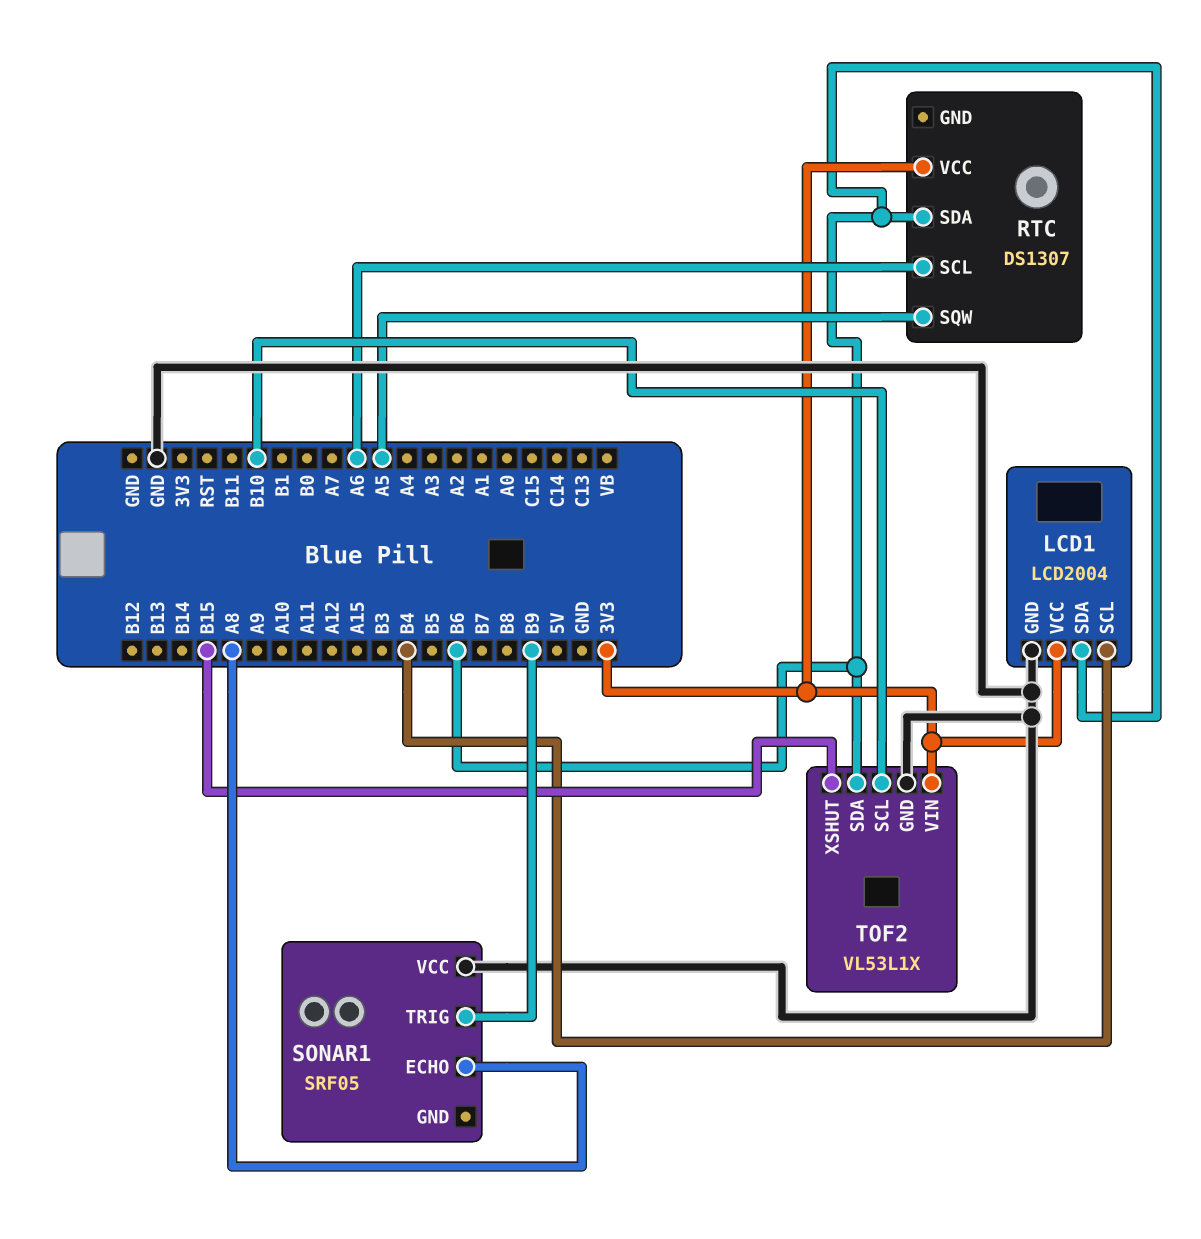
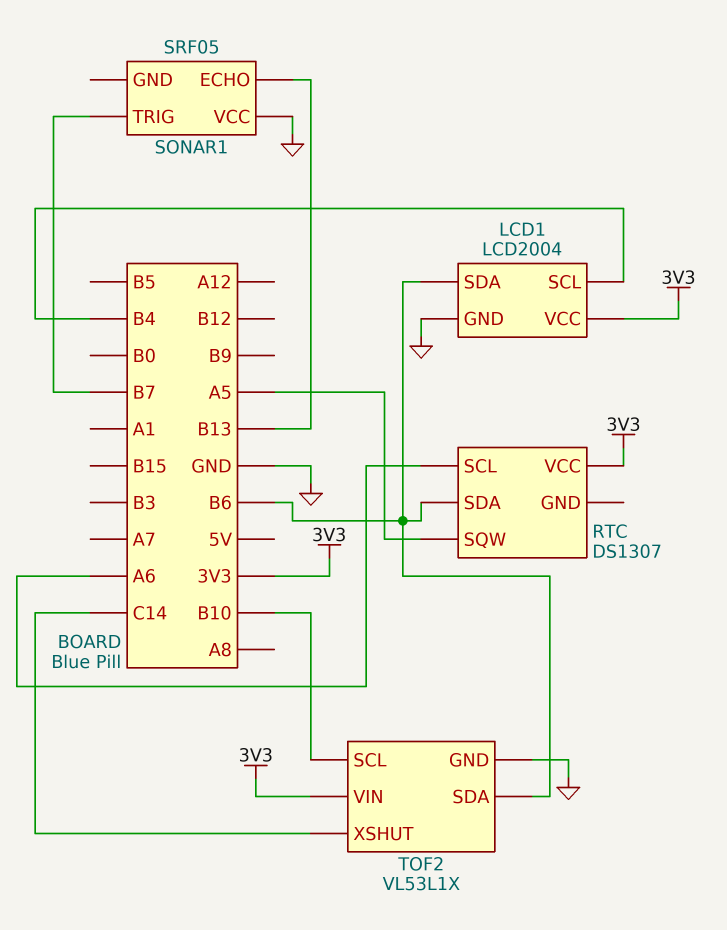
SONAR1 pin ECHO: A8 -> B13
SONAR1 pin TRIG: B9 -> B7
TOF2 pin XSHUT: B15 -> C14

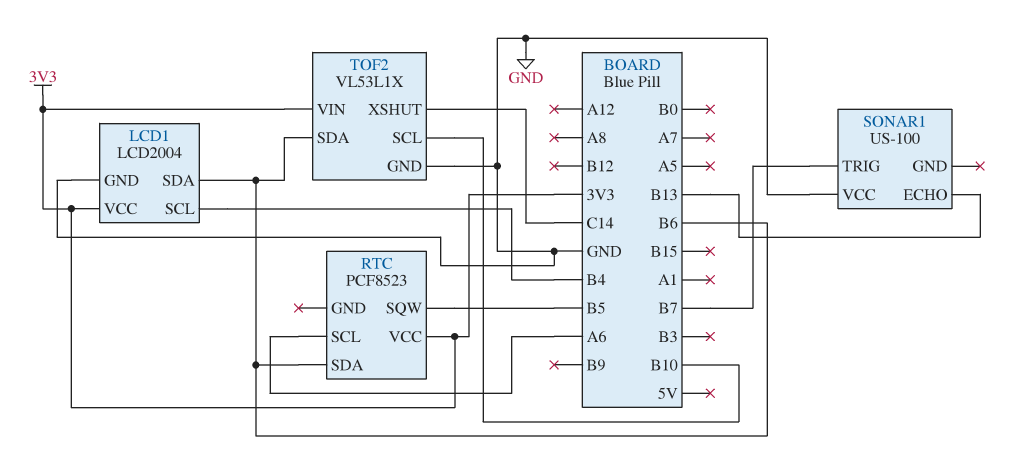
RTC: DS1307 -> PCF8523
RTC pin SQW: A5 -> B5
SONAR1: SRF05 -> US-100

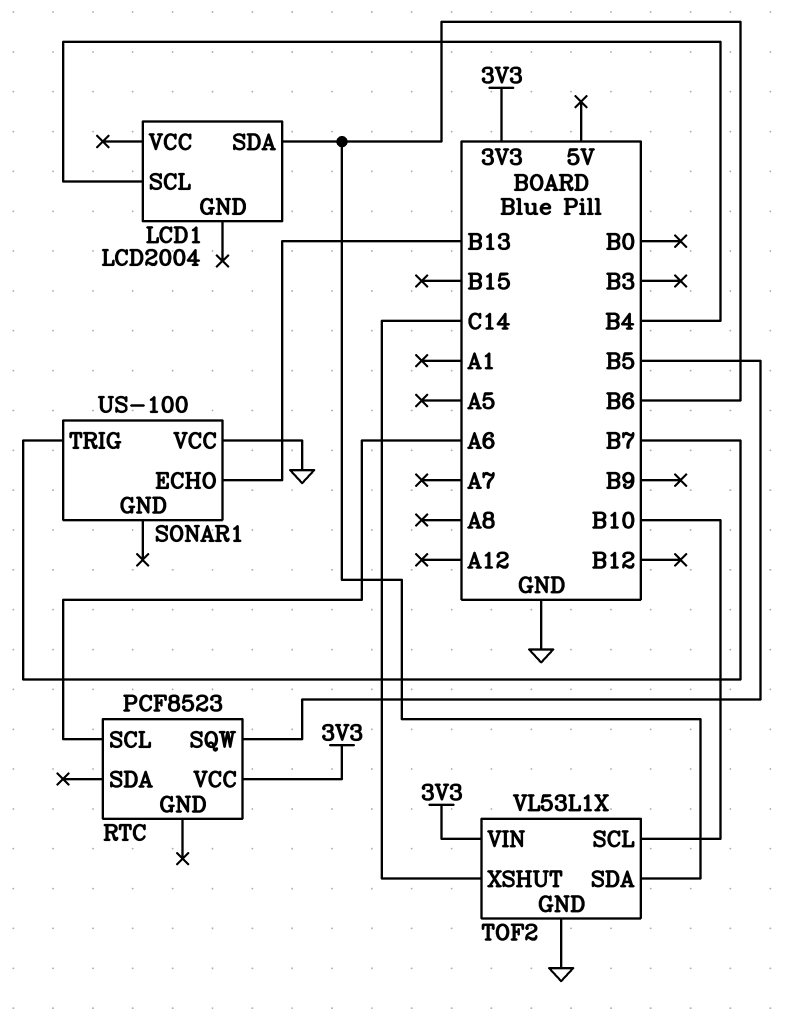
LCD1 pin GND: GND -> none
LCD1 pin VCC: 3V3 -> none
RTC pin SDA: B6 -> none

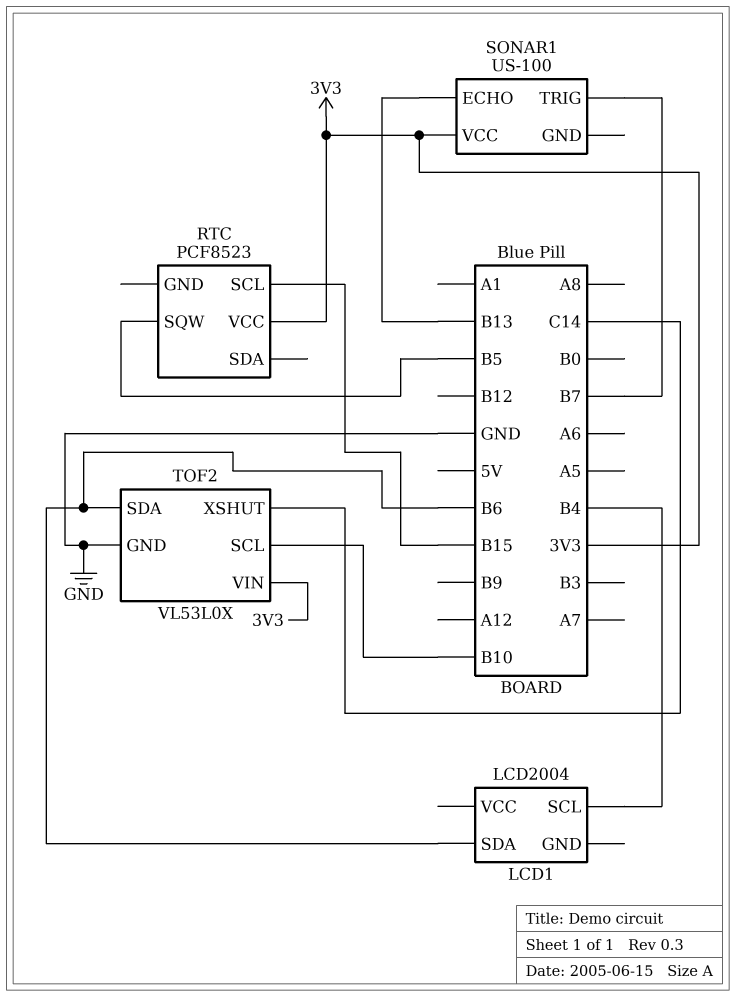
RTC pin SCL: A6 -> B15
SONAR1 pin VCC: GND -> 3V3
TOF2: VL53L1X -> VL53L0X

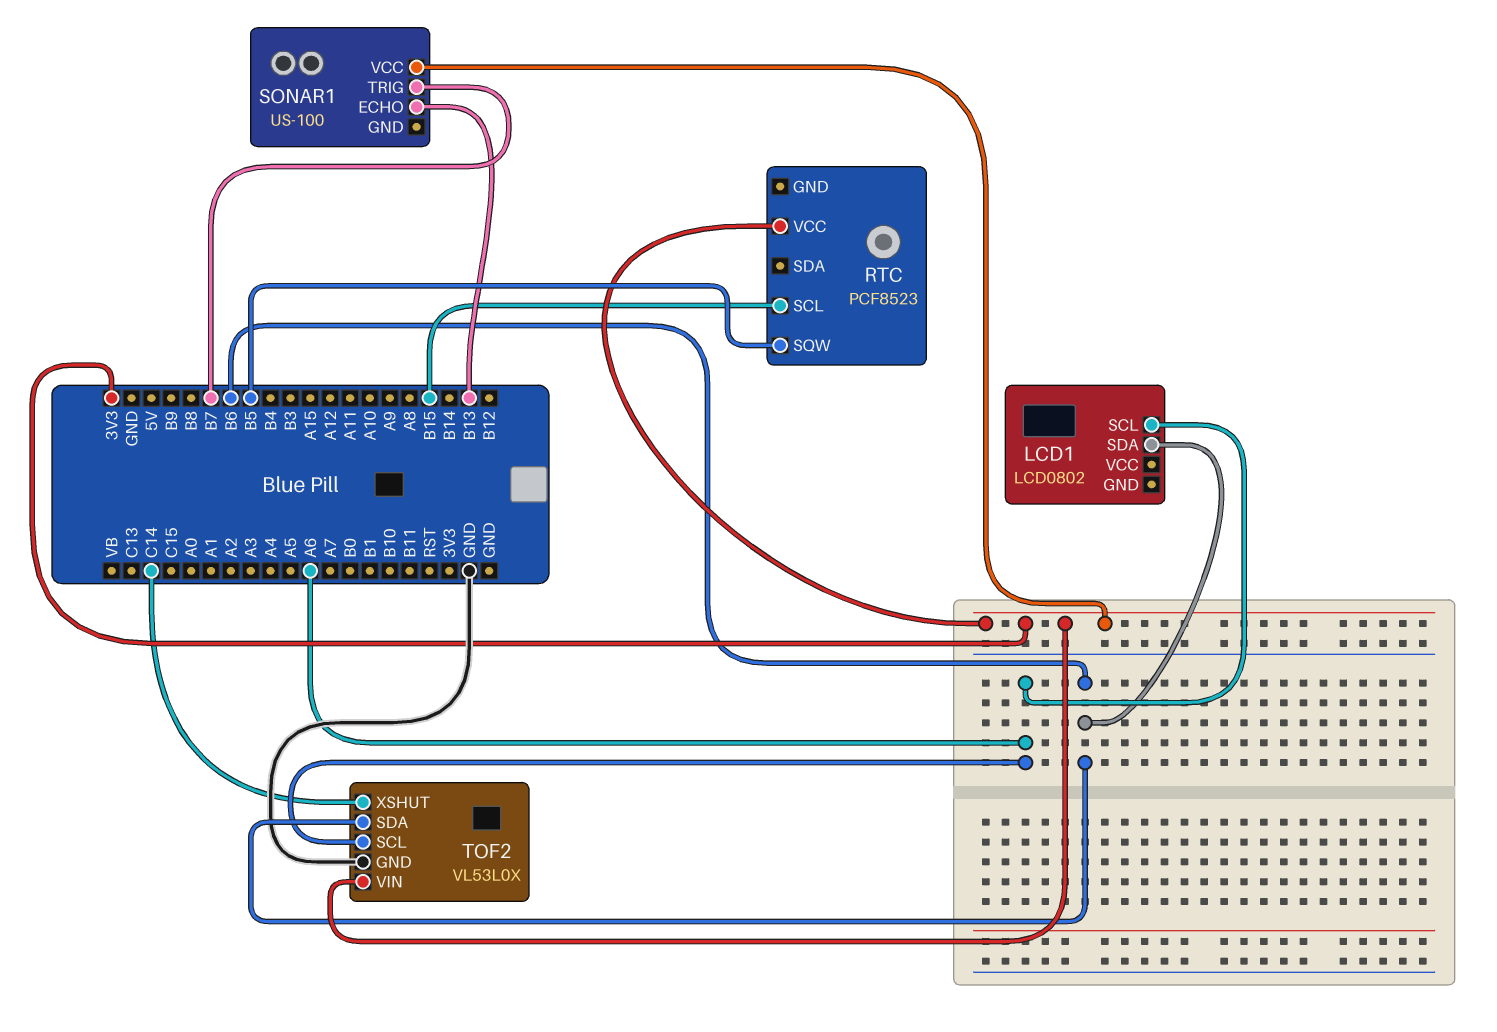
LCD1: LCD2004 -> LCD0802
LCD1 pin SCL: B4 -> A6
TOF2 pin SCL: B10 -> A6

